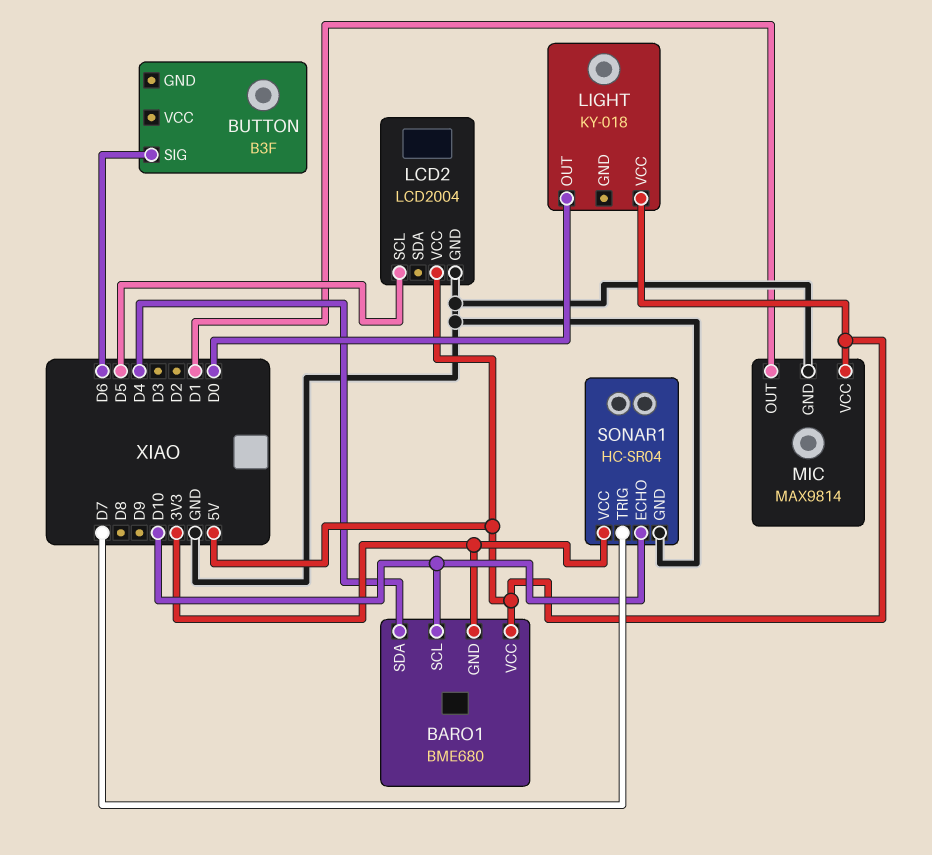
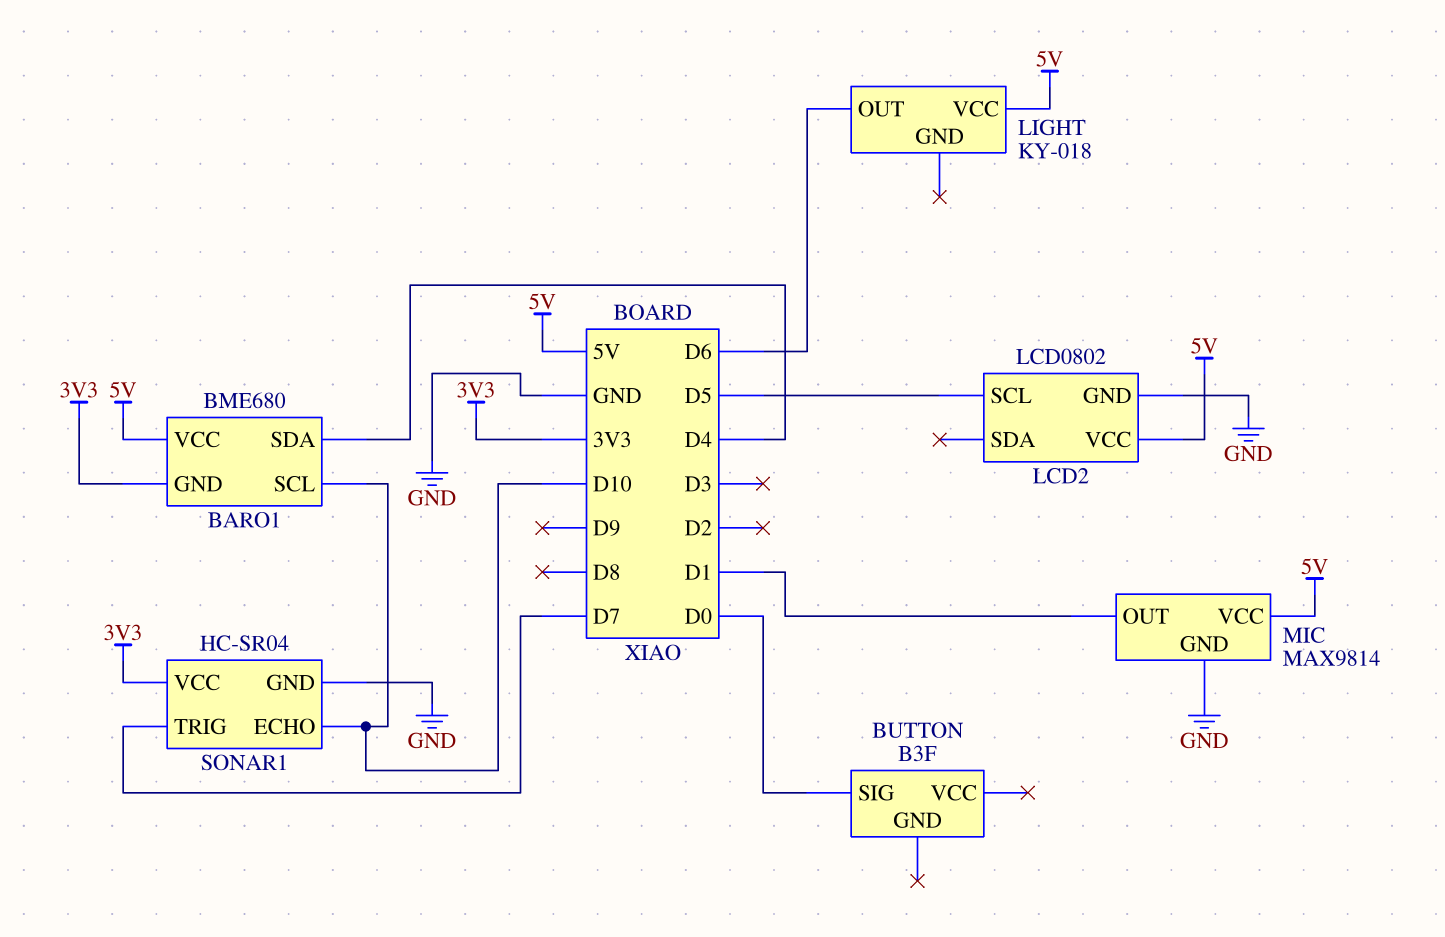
BUTTON pin SIG: D6 -> D0
LCD2: LCD2004 -> LCD0802
LIGHT pin OUT: D0 -> D6

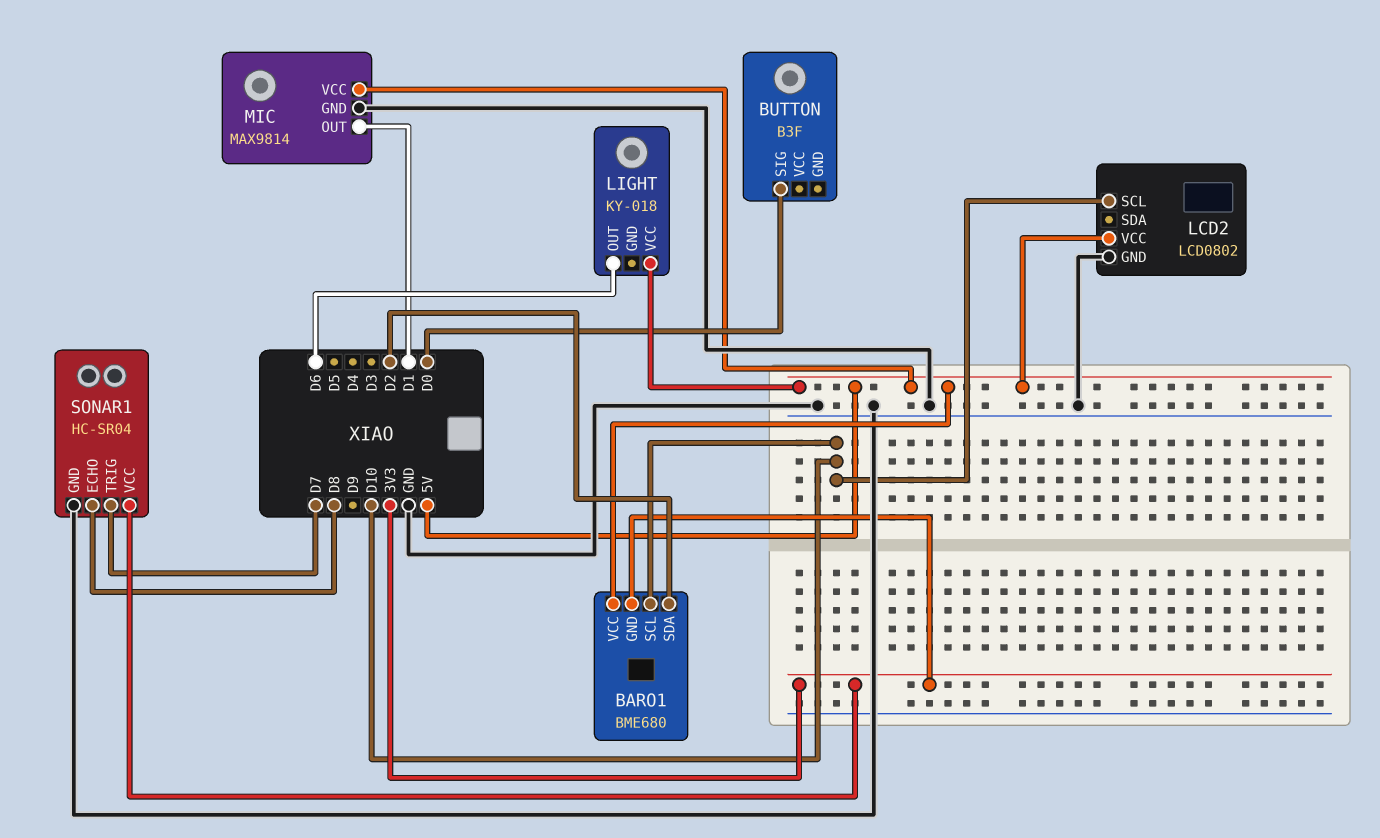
BARO1 pin SDA: D4 -> D2
LCD2 pin SCL: D5 -> D10
SONAR1 pin ECHO: D10 -> D8

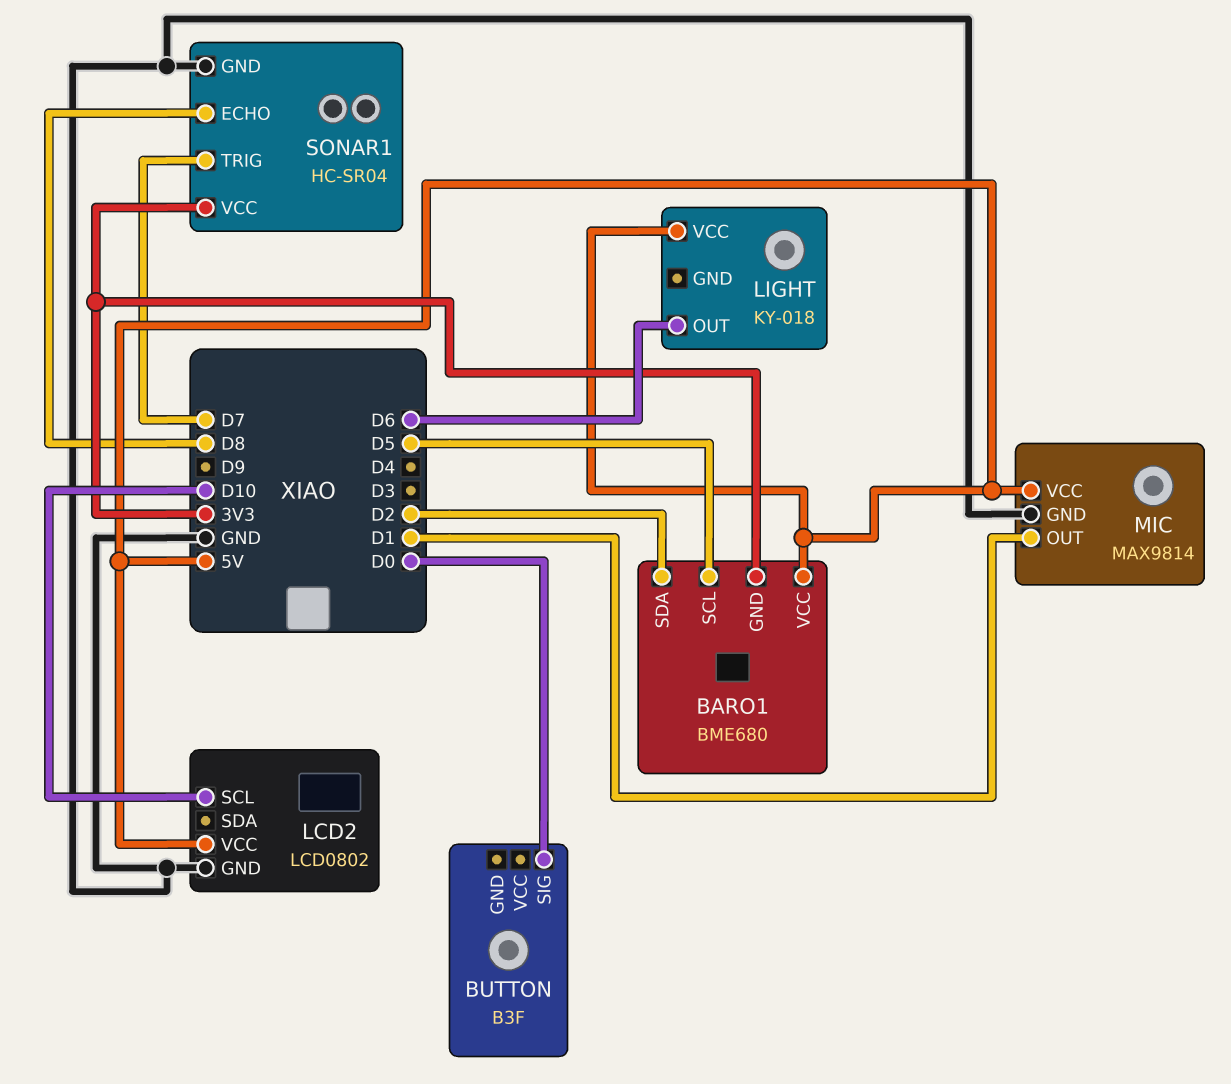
BARO1 pin SCL: D10 -> D5

